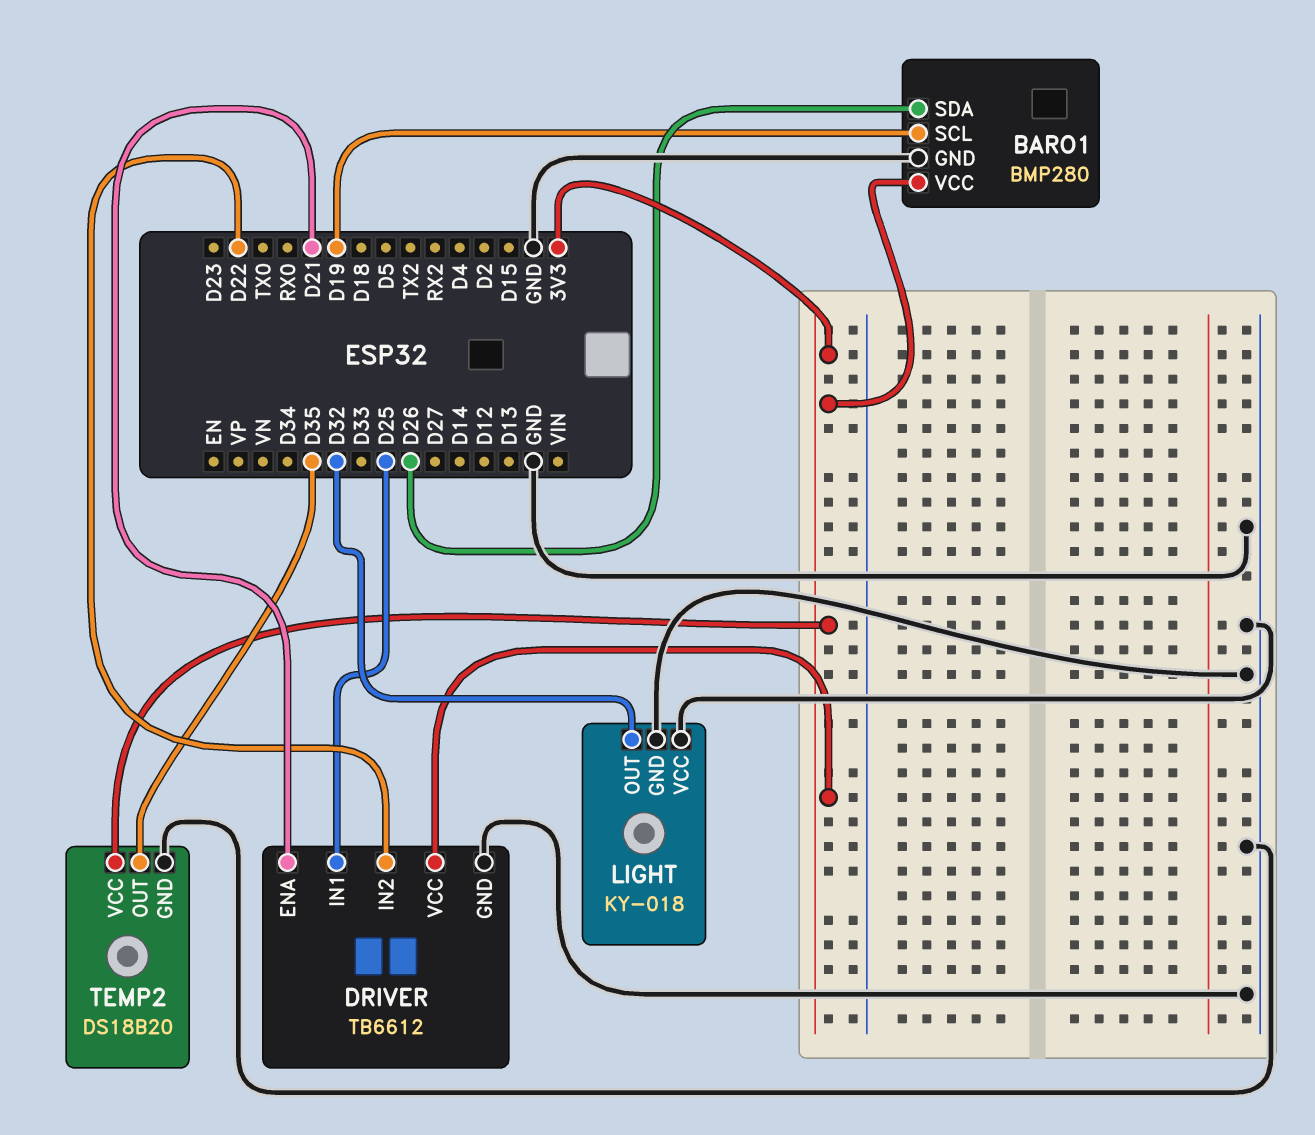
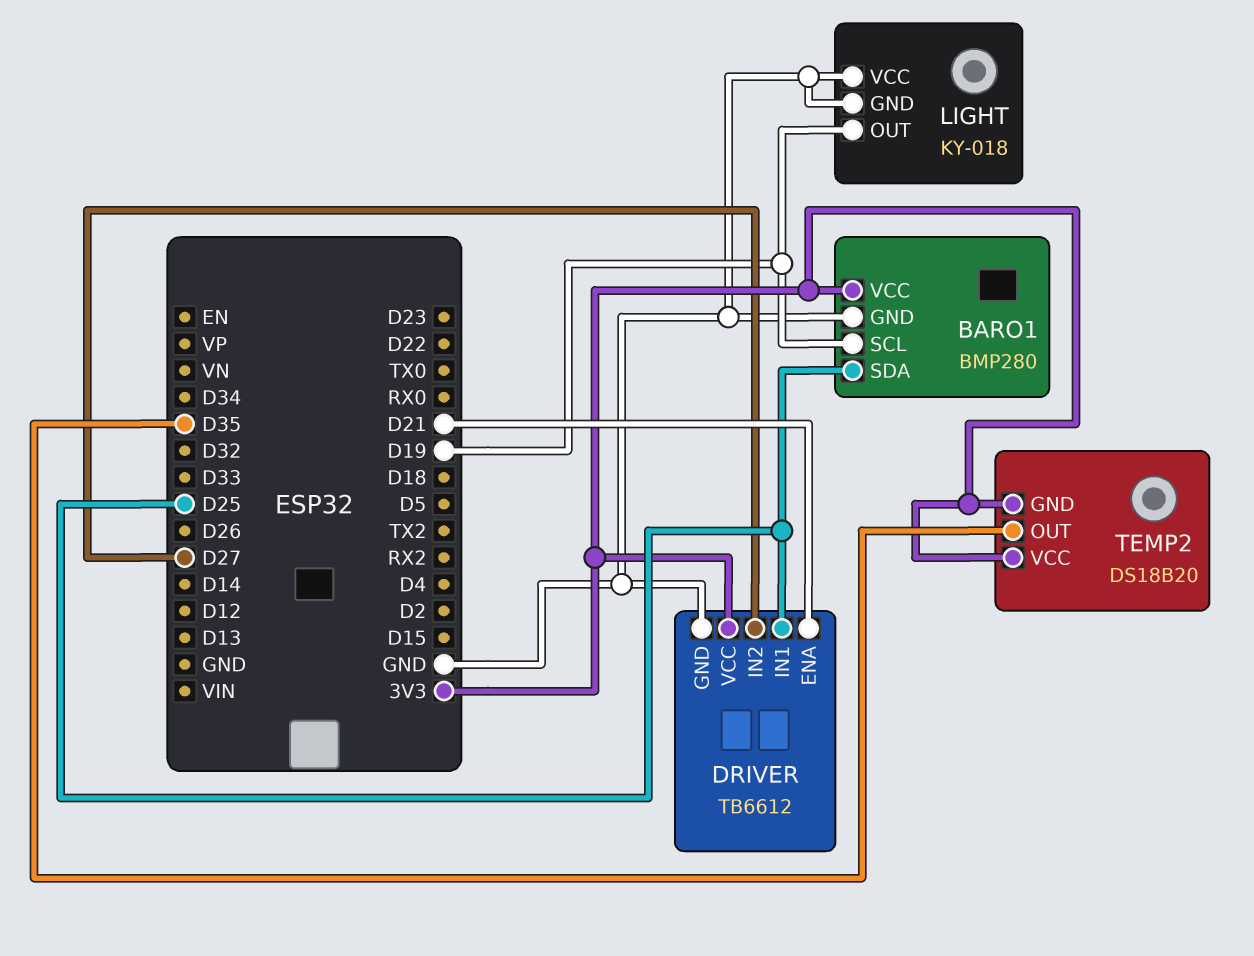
BARO1 pin SDA: D26 -> D25
DRIVER pin IN2: D22 -> D27
LIGHT pin OUT: D32 -> D19
TEMP2 pin GND: GND -> 3V3

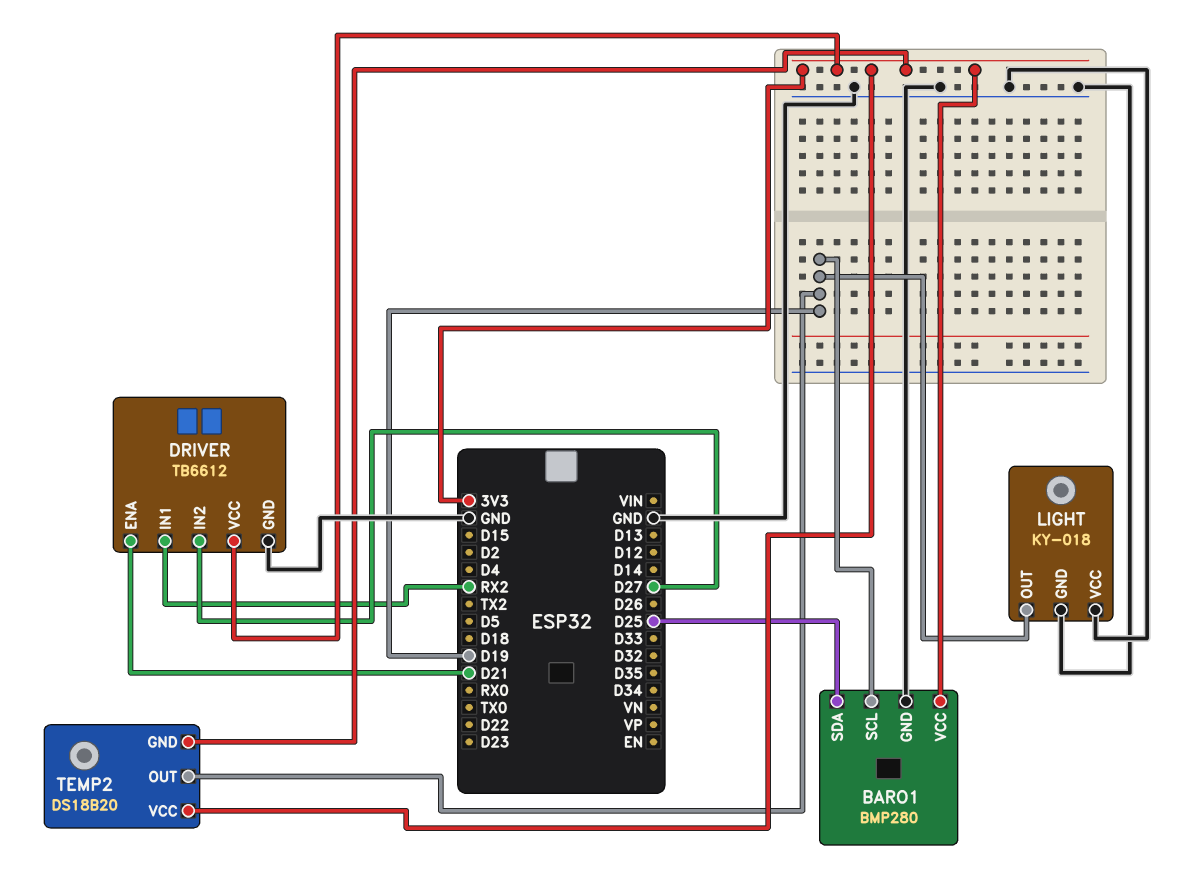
DRIVER pin IN1: D25 -> RX2
TEMP2 pin OUT: D35 -> D19

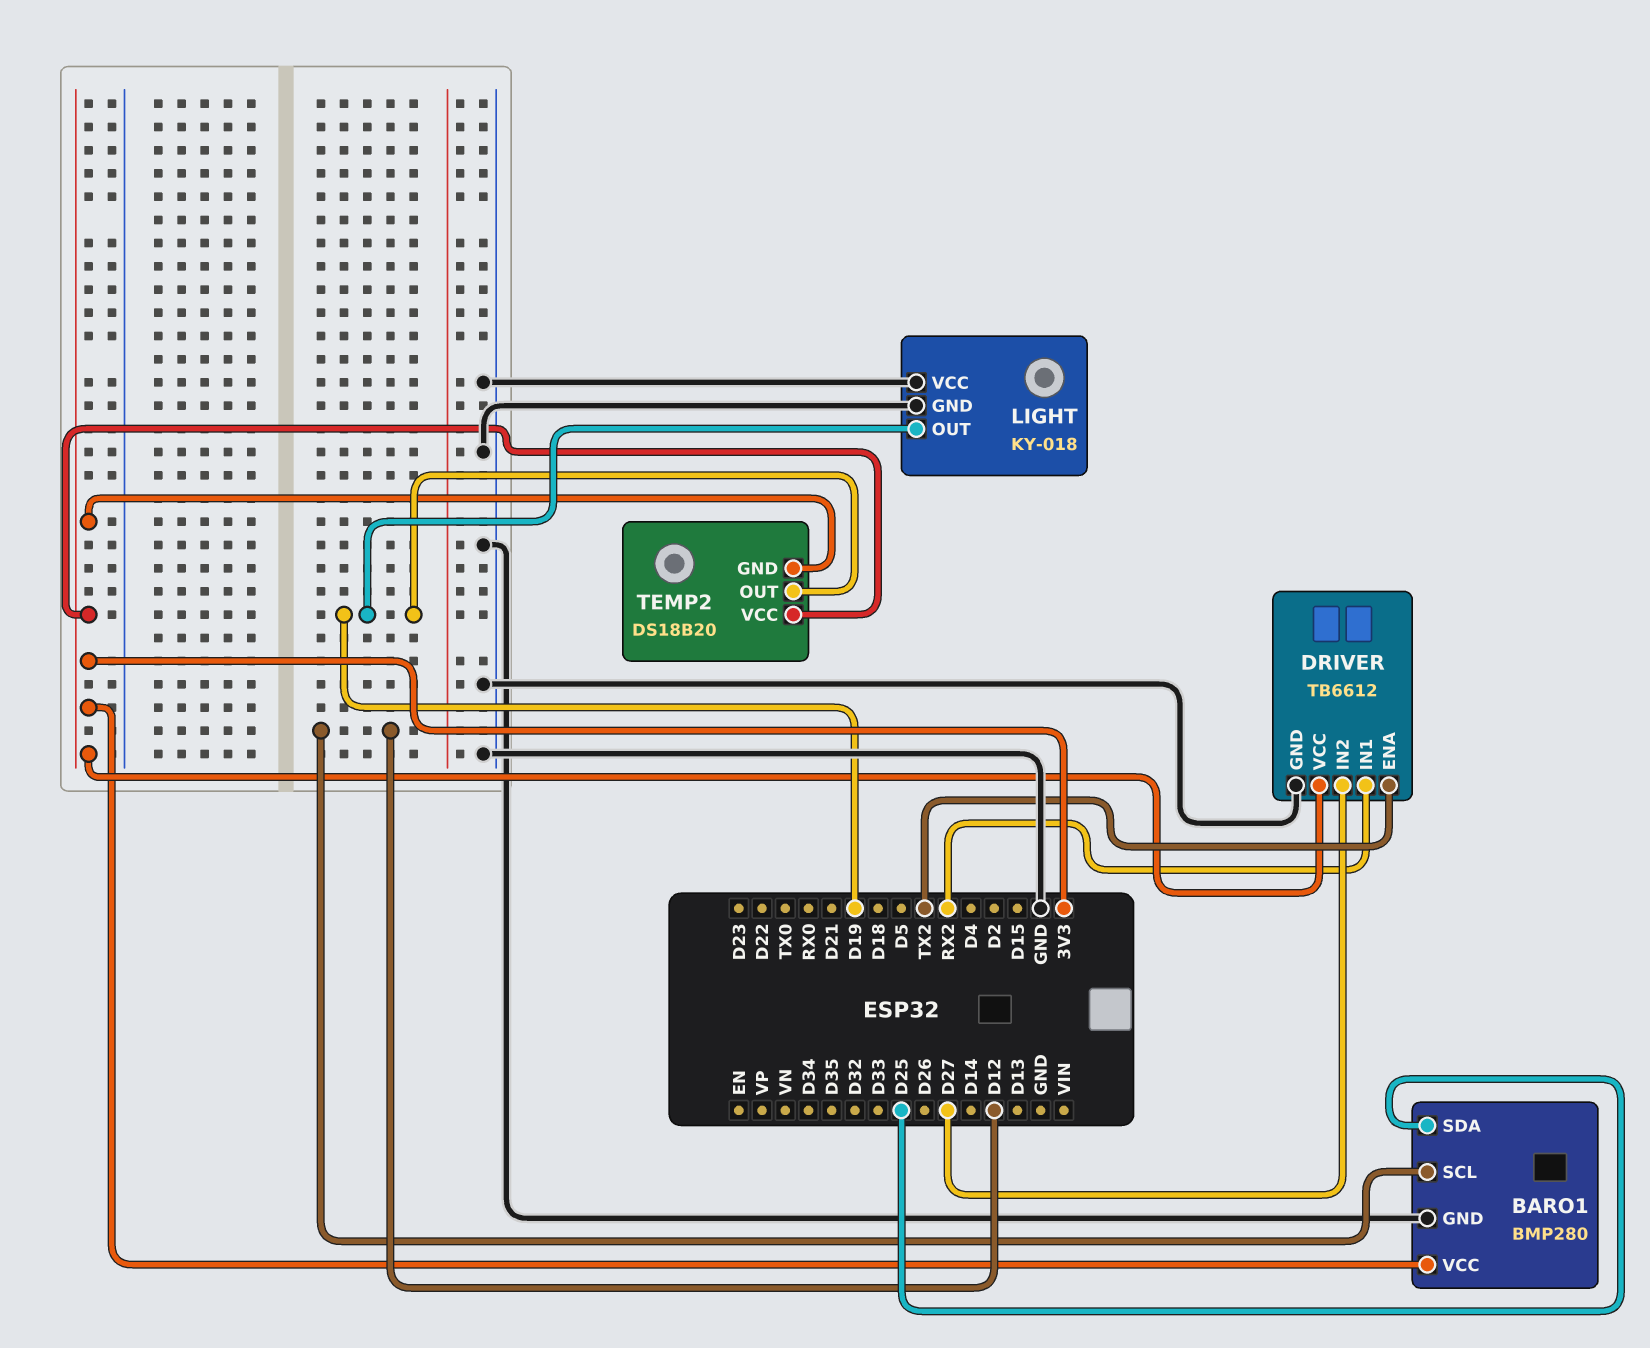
BARO1 pin SCL: D19 -> D12
DRIVER pin ENA: D21 -> TX2

